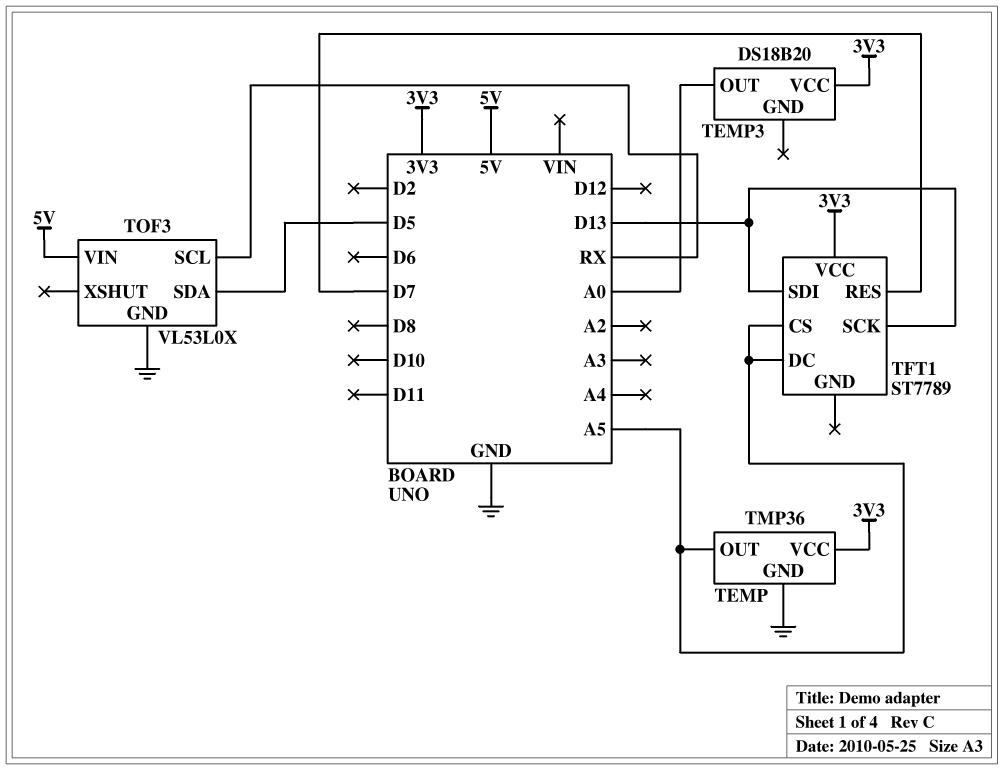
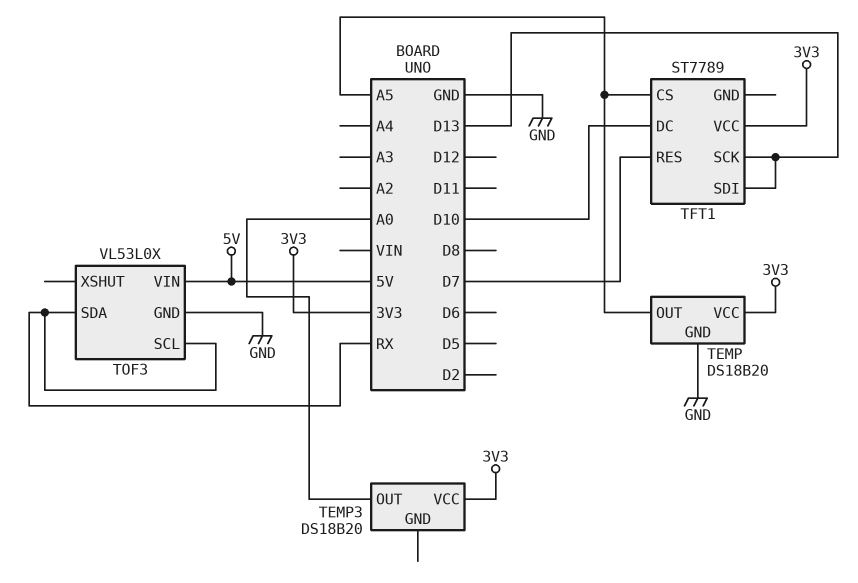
TEMP: TMP36 -> DS18B20
TFT1 pin DC: A5 -> D10
TOF3 pin SDA: D5 -> RX

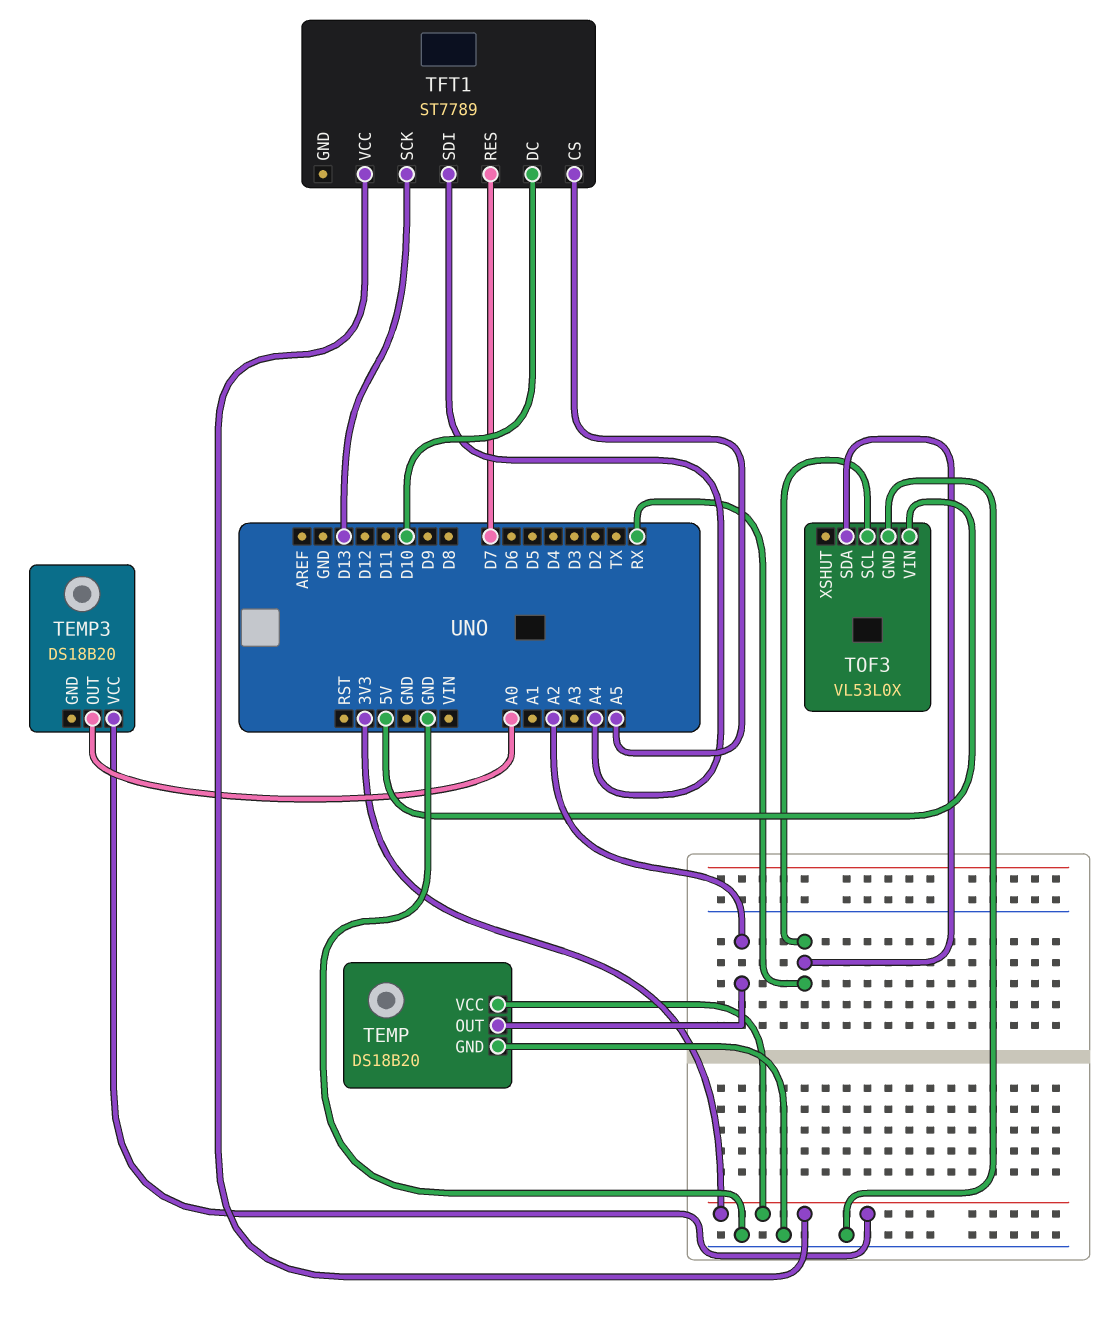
TEMP pin OUT: A5 -> A2
TFT1 pin SDI: D13 -> A4

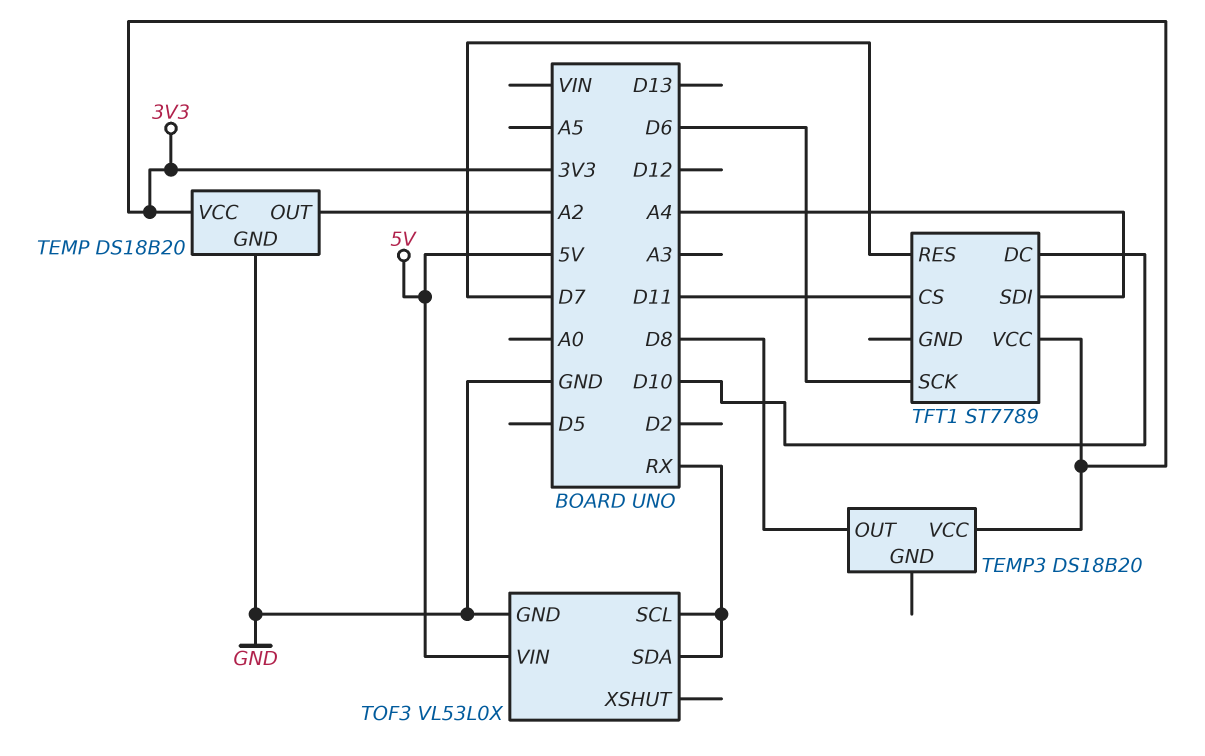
TEMP3 pin OUT: A0 -> D8
TFT1 pin CS: A5 -> D11
TFT1 pin SCK: D13 -> D6

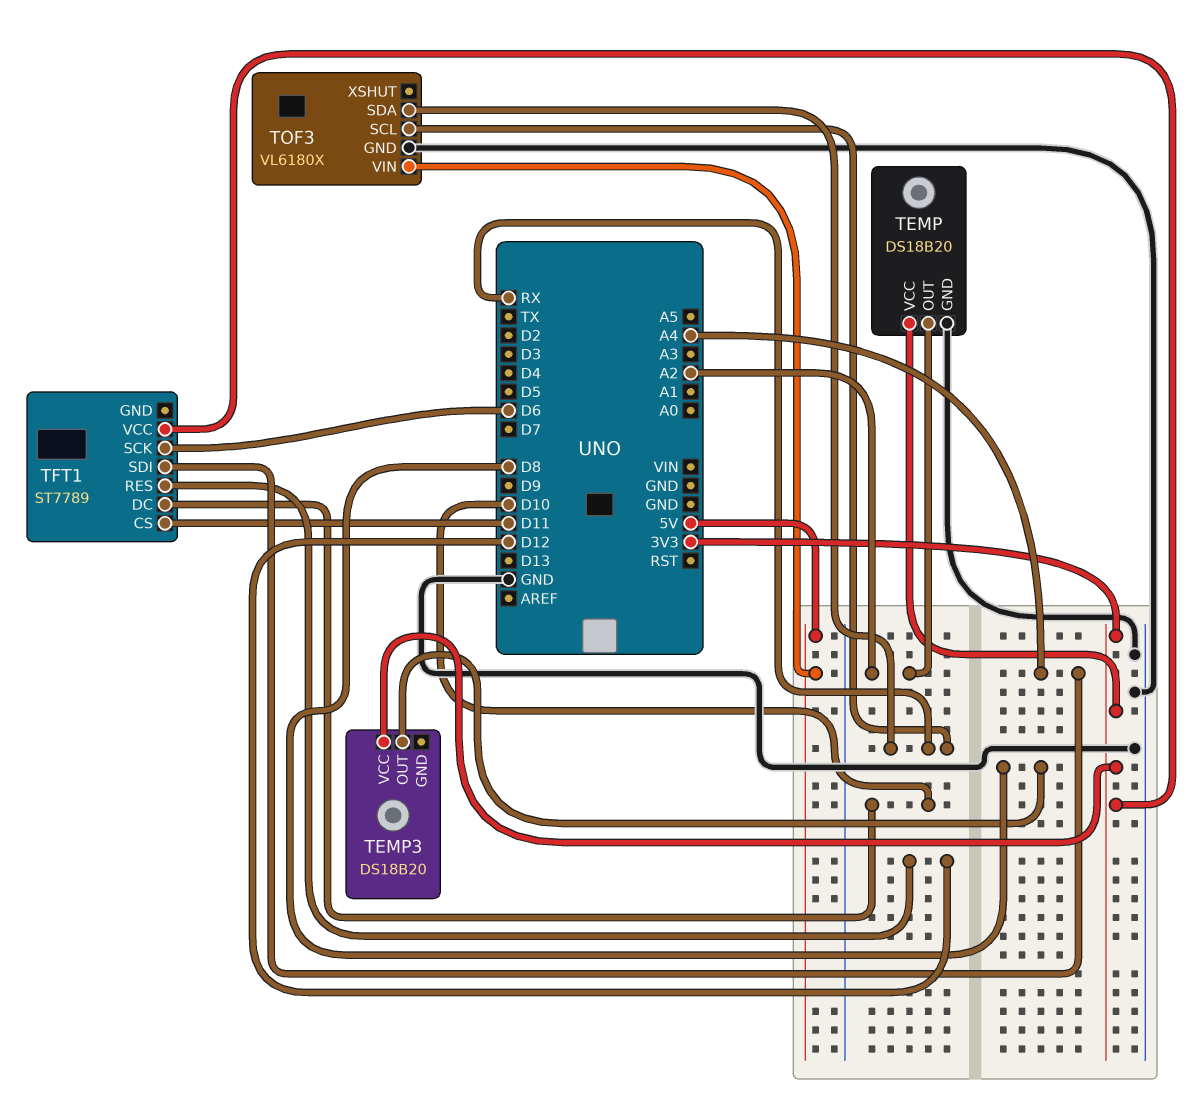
TFT1 pin RES: D7 -> D12
TOF3: VL53L0X -> VL6180X

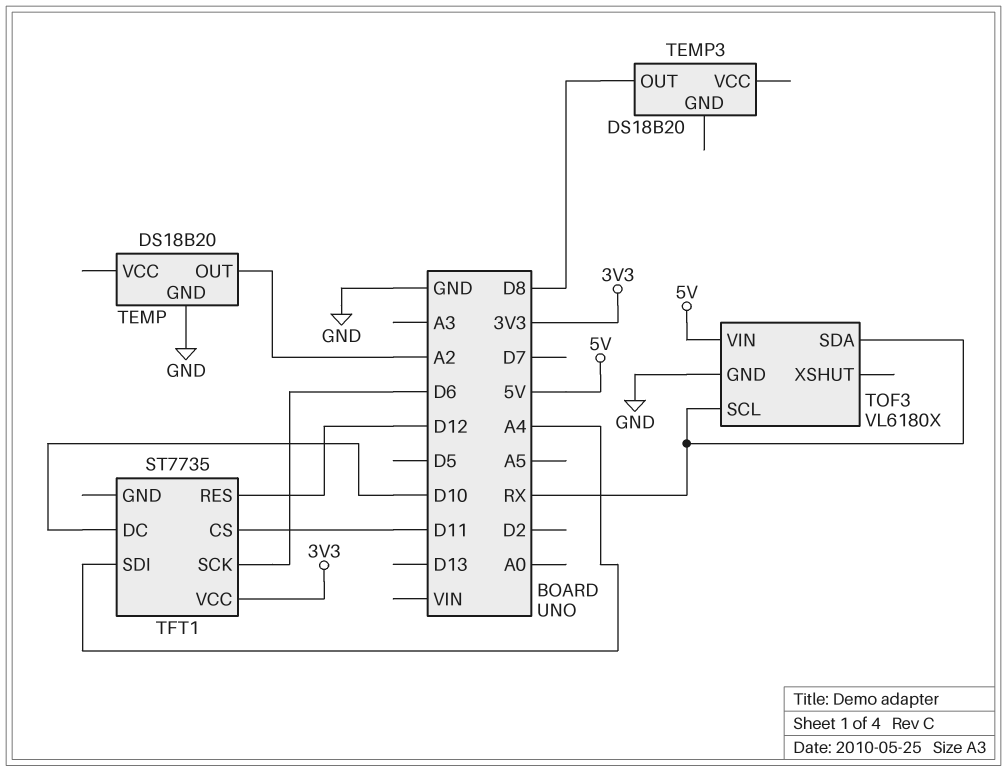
TEMP pin VCC: 3V3 -> none
TEMP3 pin VCC: 3V3 -> none
TFT1: ST7789 -> ST7735

